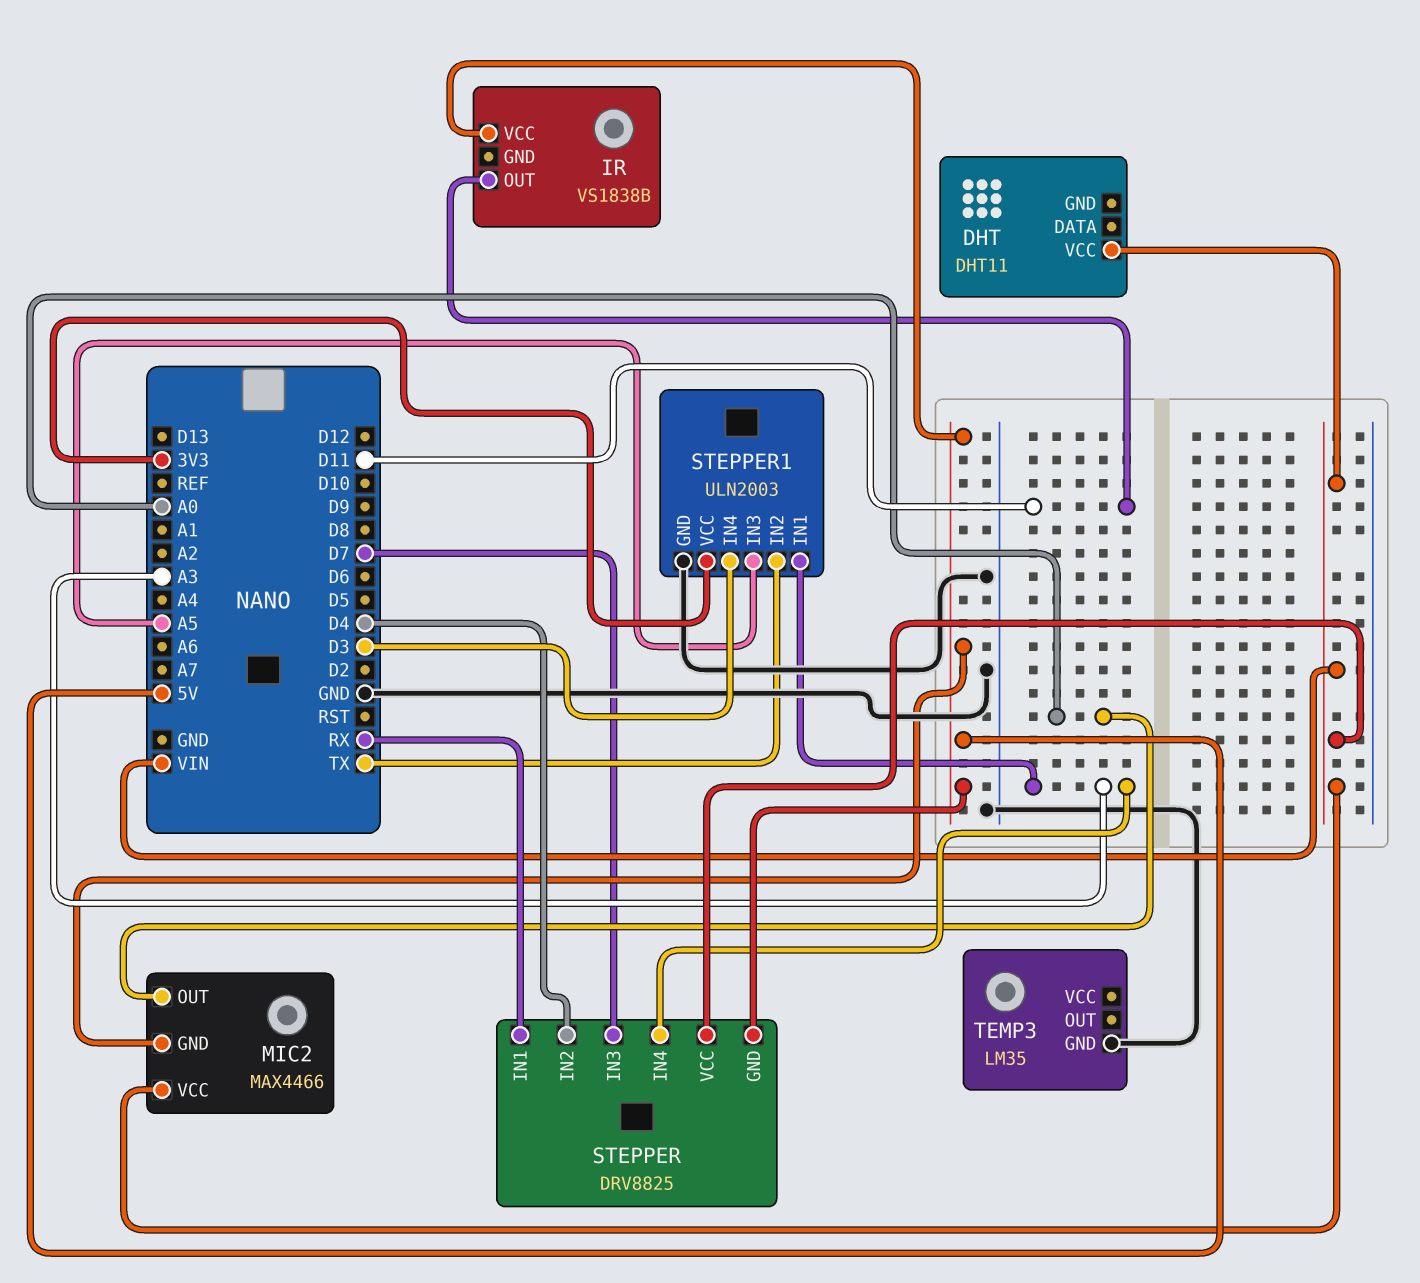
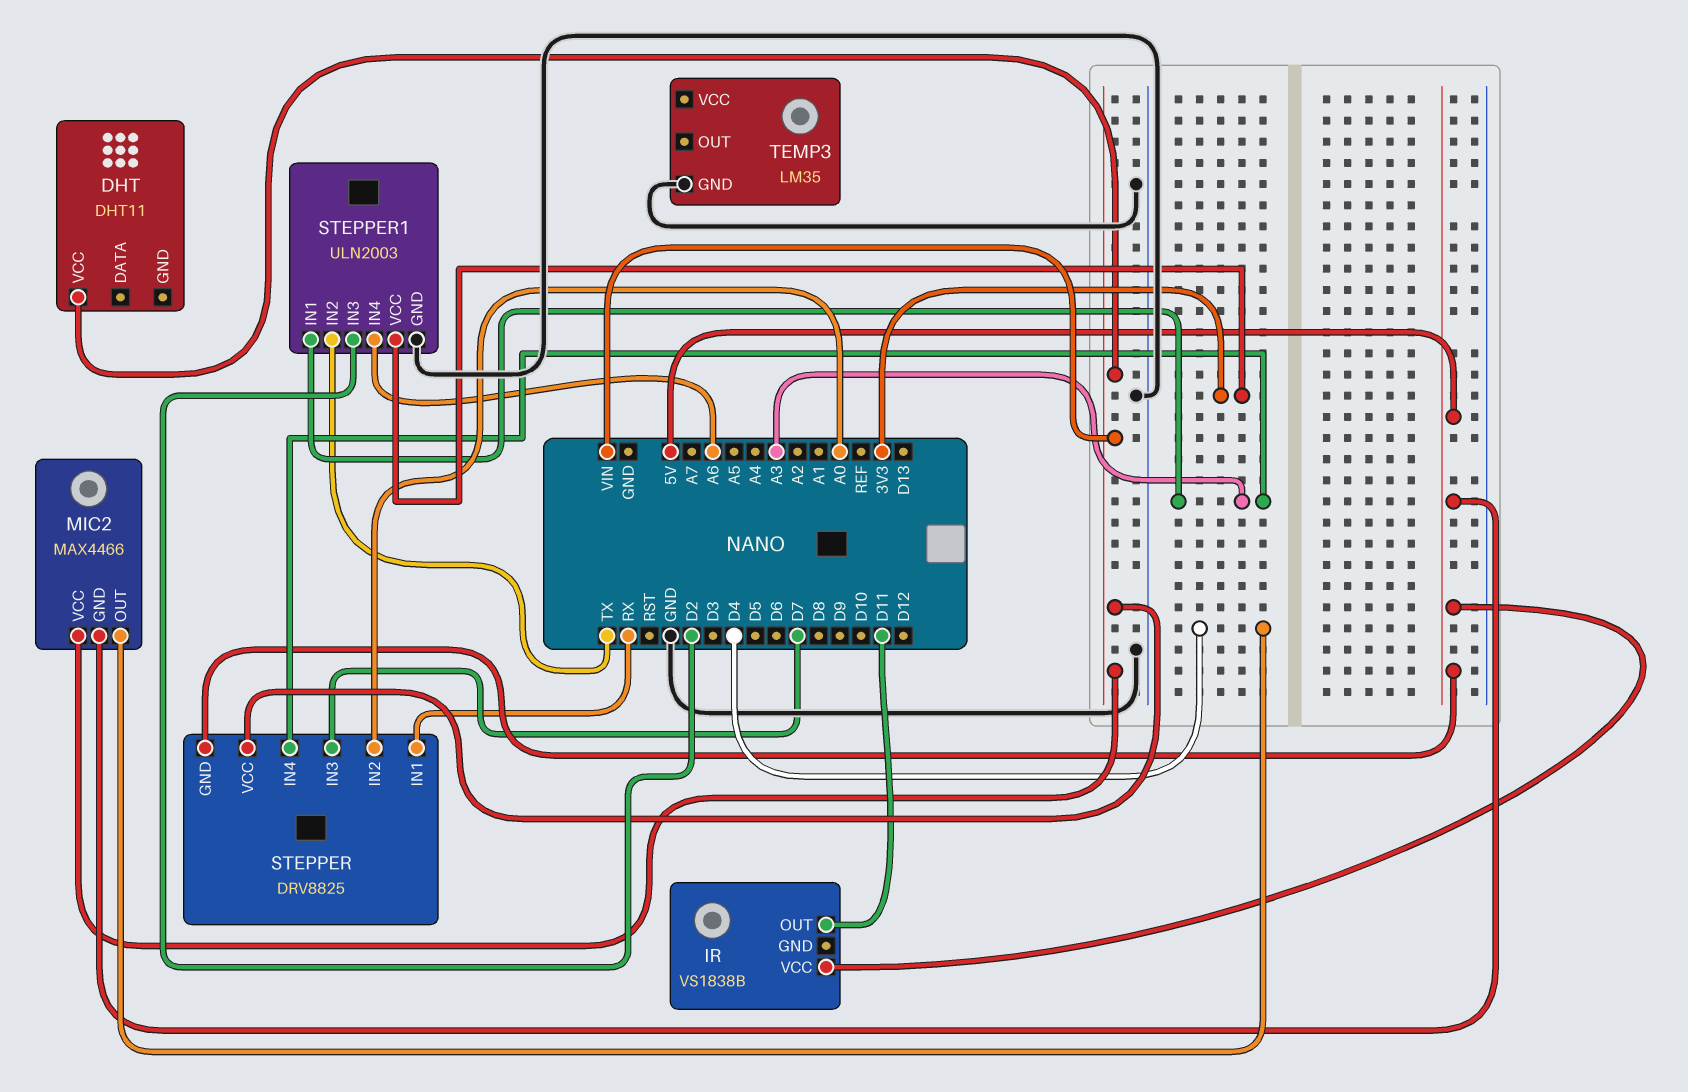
MIC2 pin OUT: A0 -> D4
STEPPER pin IN2: D4 -> A0
STEPPER1 pin IN3: A5 -> D2
STEPPER1 pin IN4: D3 -> A6

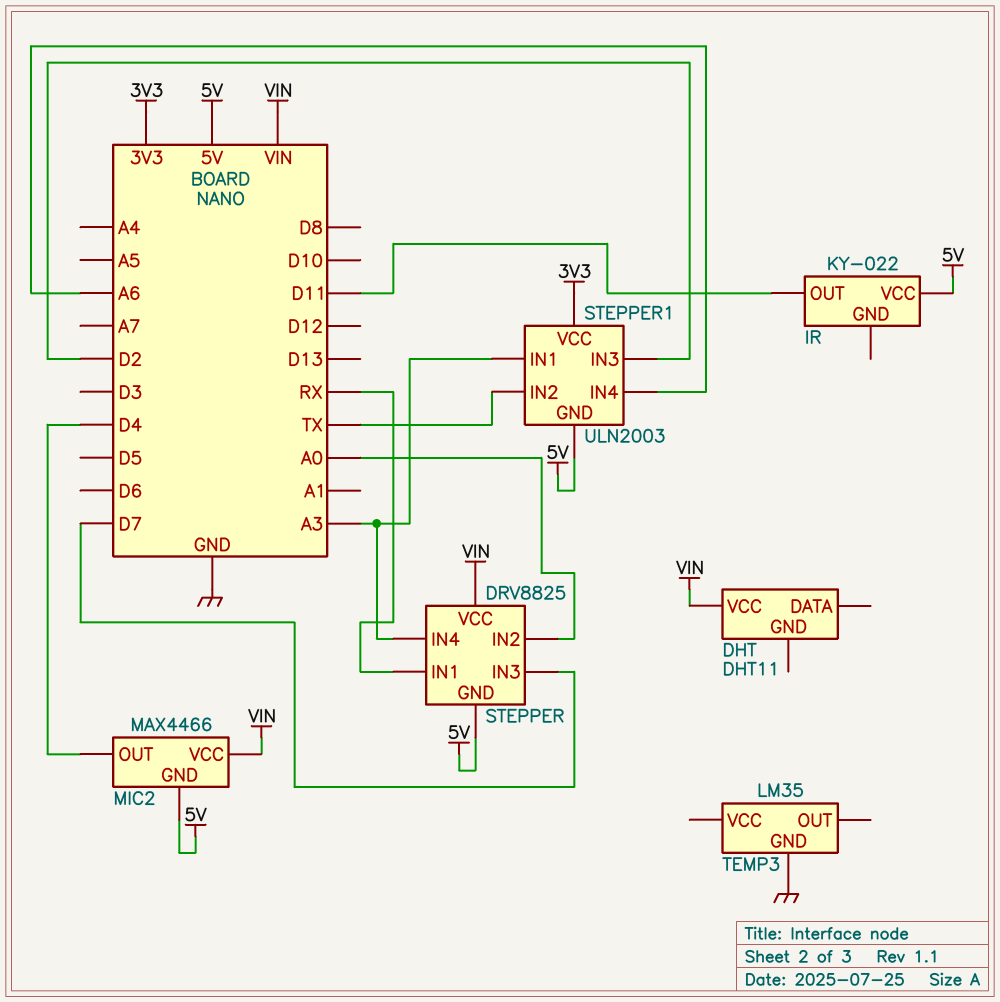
IR: VS1838B -> KY-022
STEPPER1 pin GND: GND -> 5V

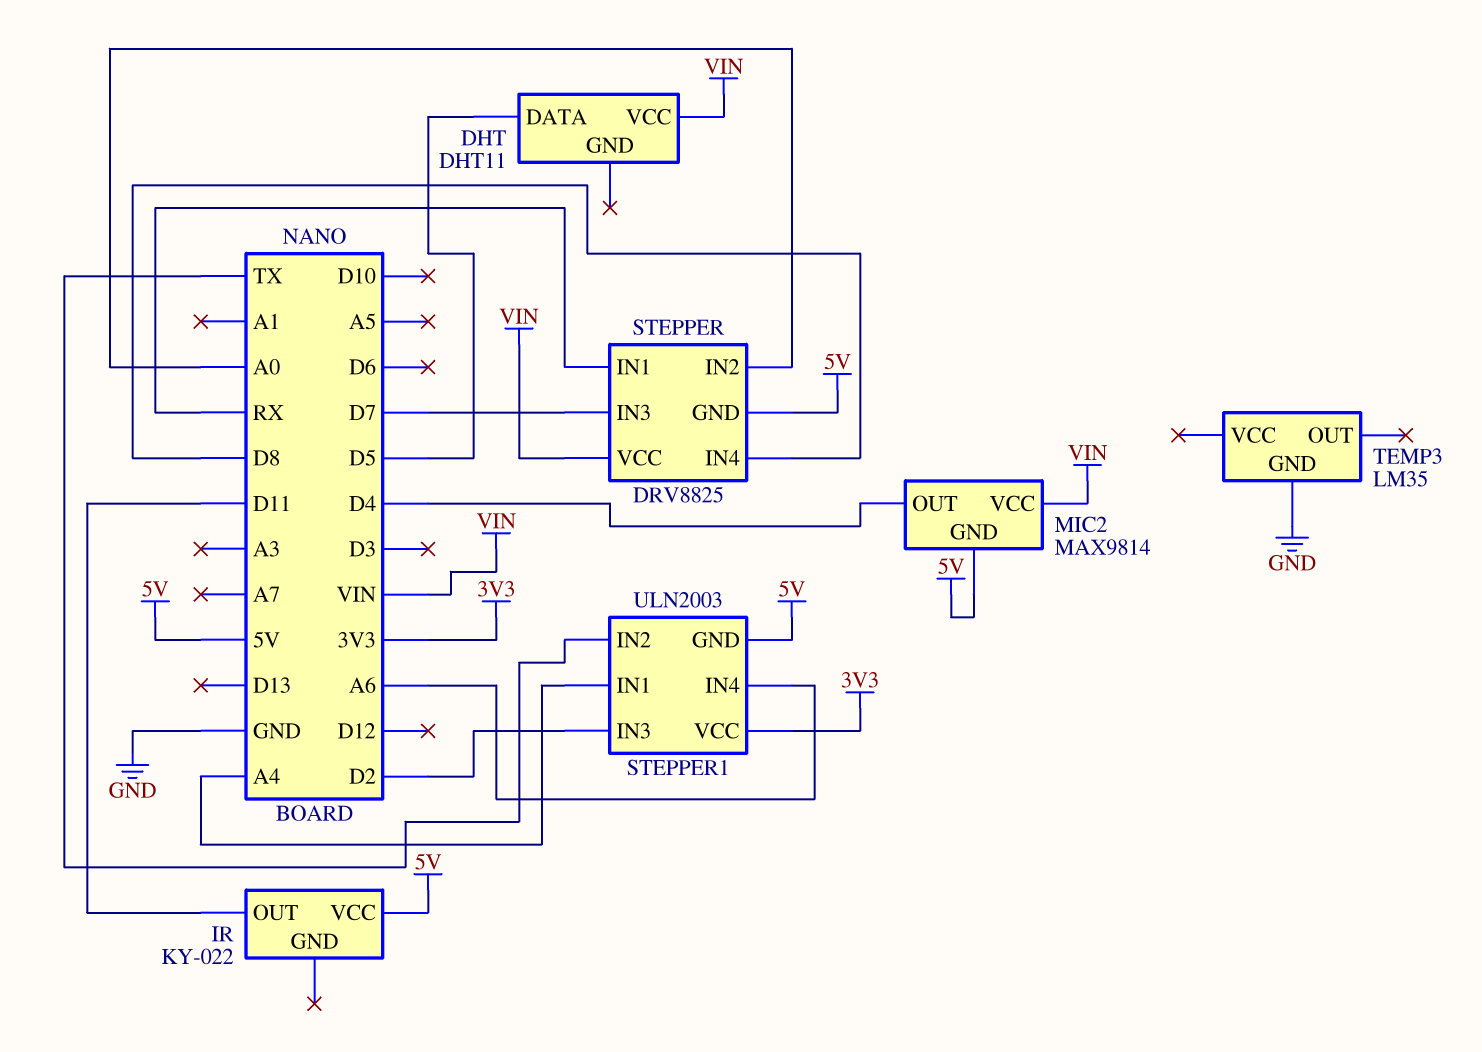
DHT pin DATA: none -> D5
MIC2: MAX4466 -> MAX9814
STEPPER pin IN4: A3 -> D8
STEPPER1 pin IN1: A3 -> A4

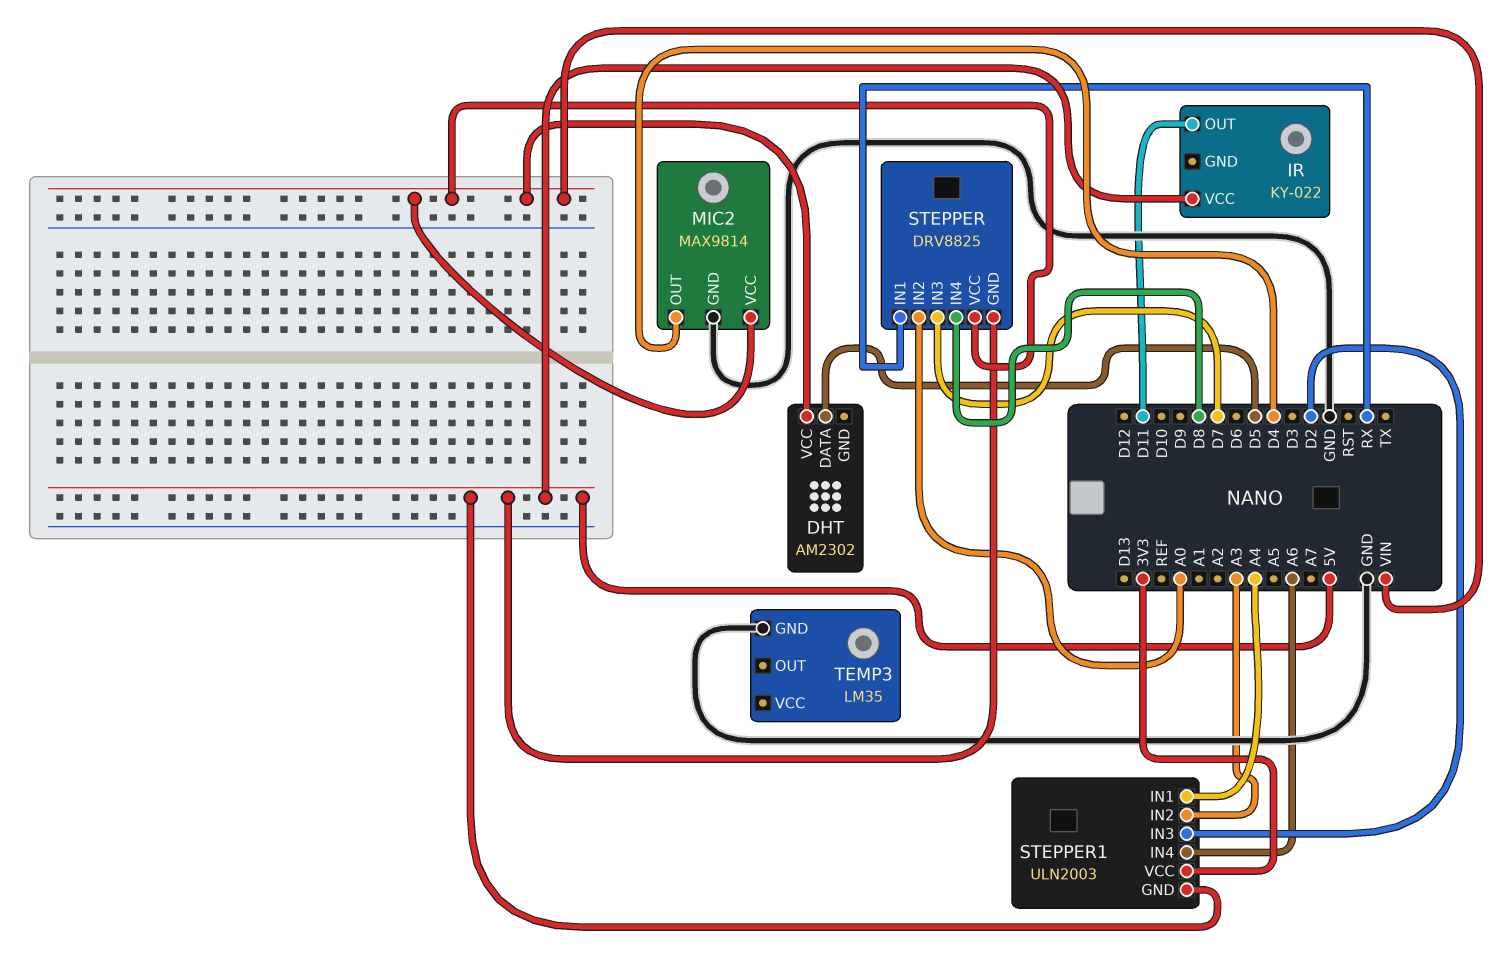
DHT: DHT11 -> AM2302
MIC2 pin GND: 5V -> GND
STEPPER1 pin IN2: TX -> A3

